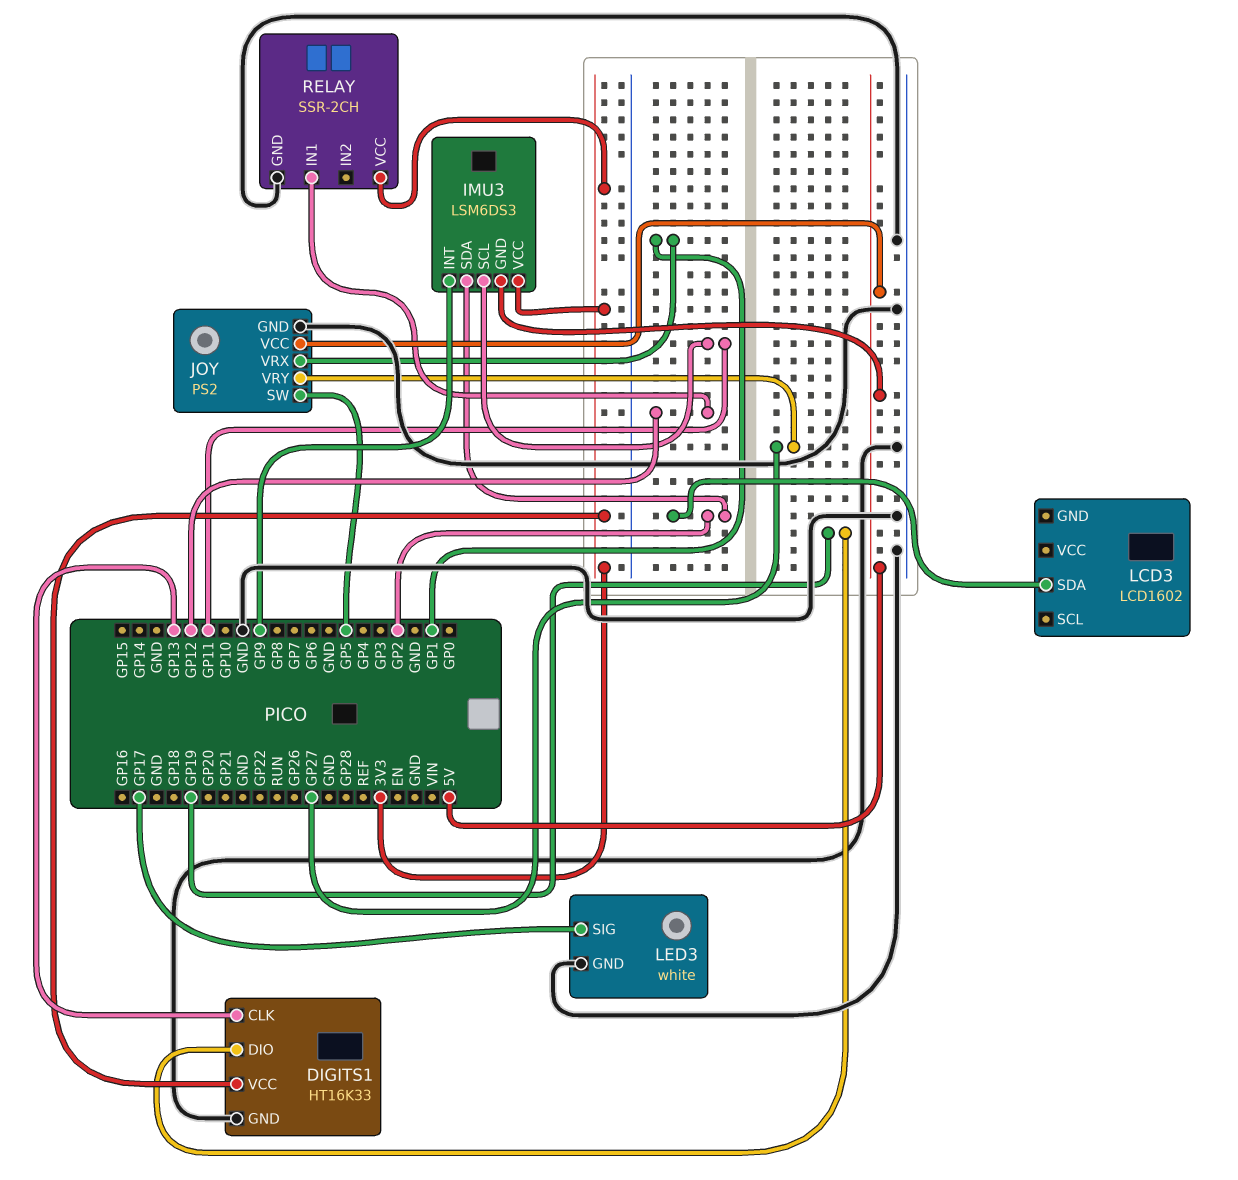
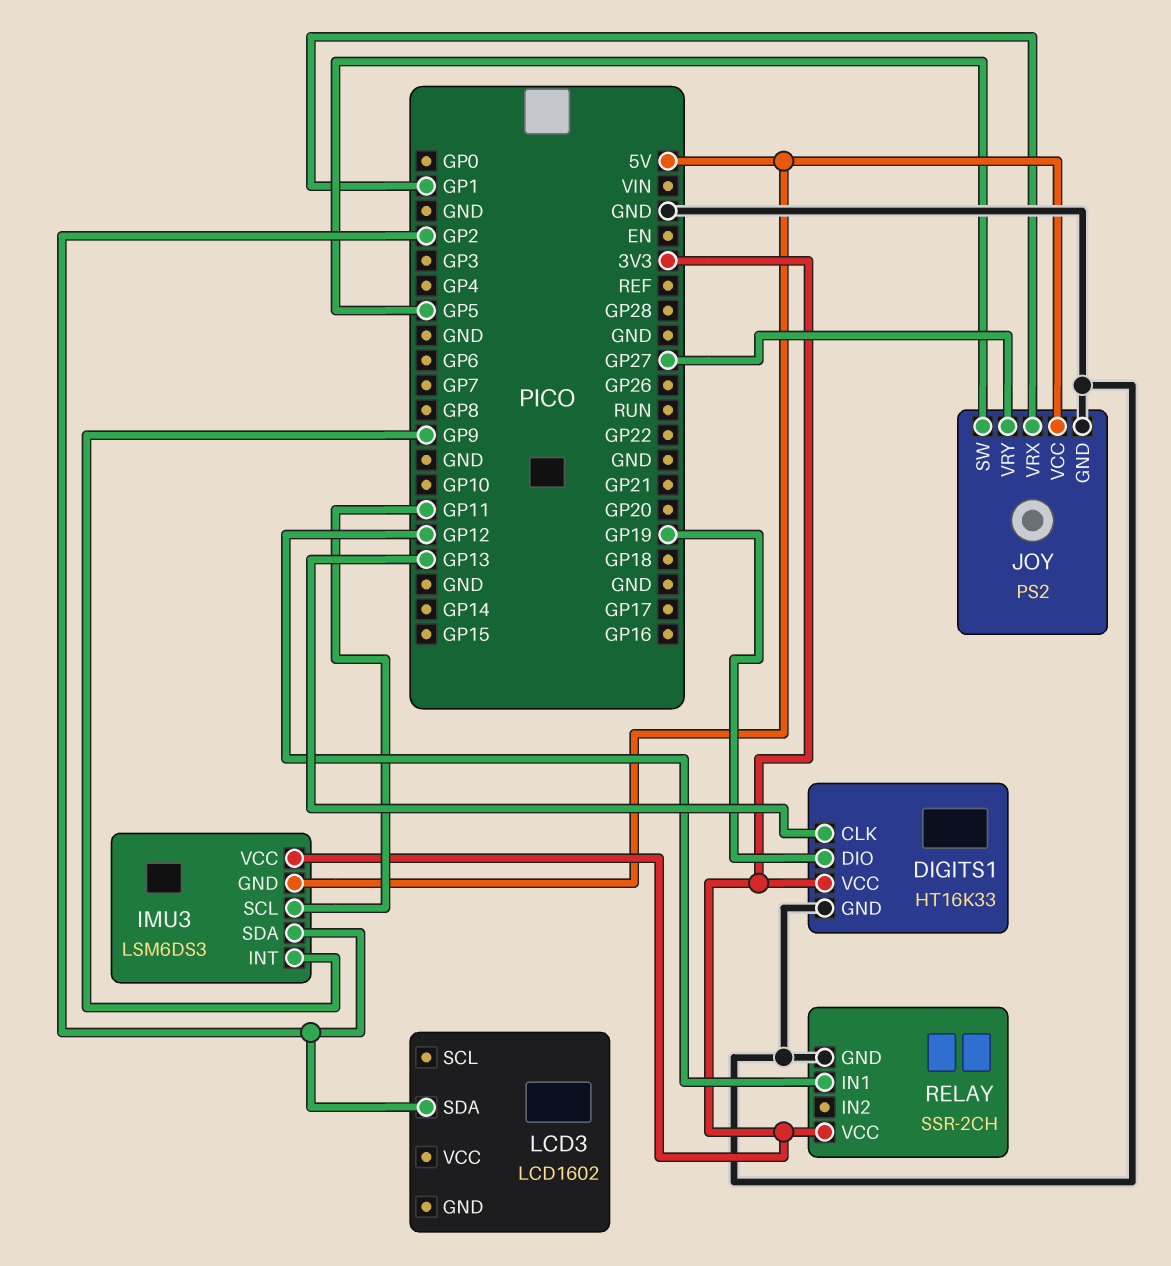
LED3: white -> none
LED3 pin GND: GND -> none
LED3 pin SIG: GP17 -> none

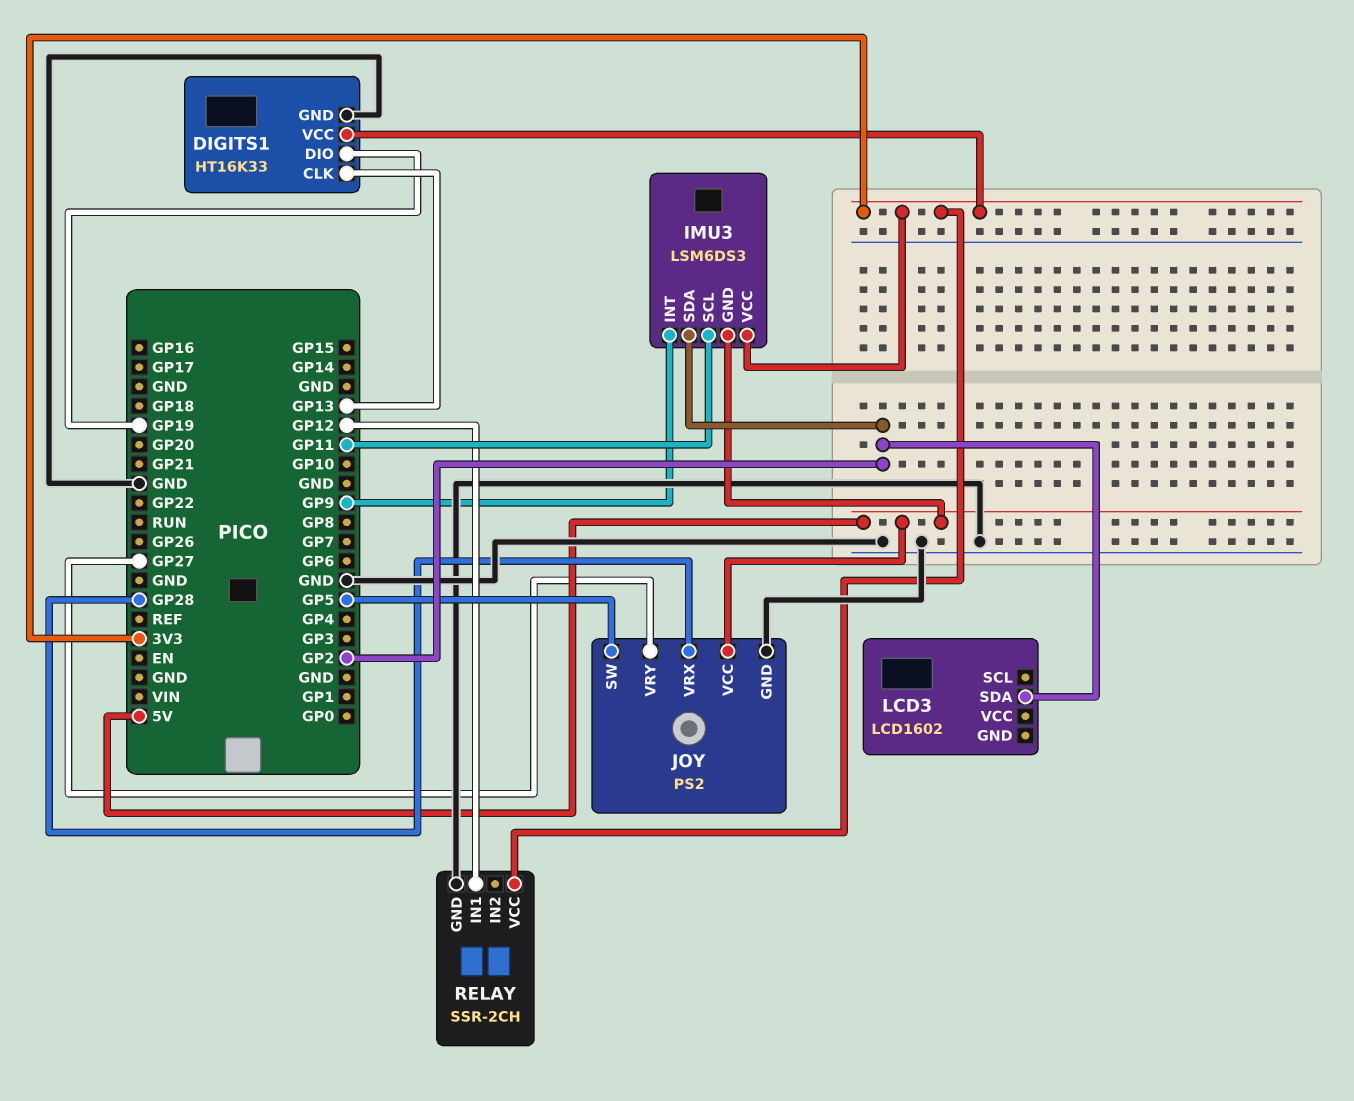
JOY pin VRX: GP1 -> GP28

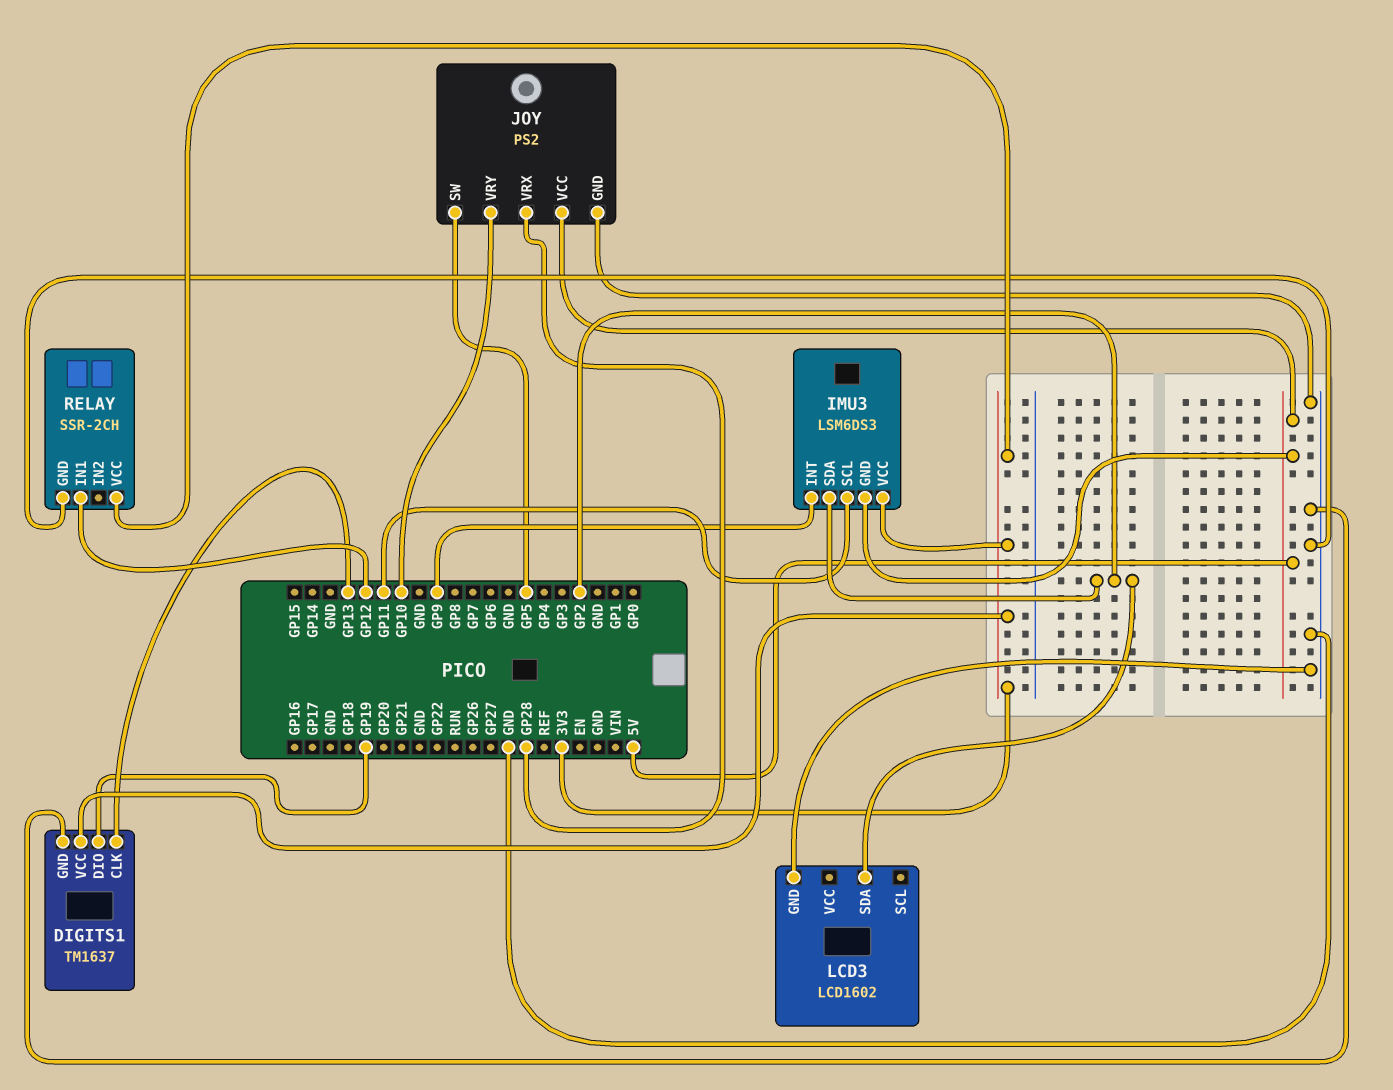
DIGITS1: HT16K33 -> TM1637
JOY pin VRY: GP27 -> GP10
LCD3 pin GND: none -> GND

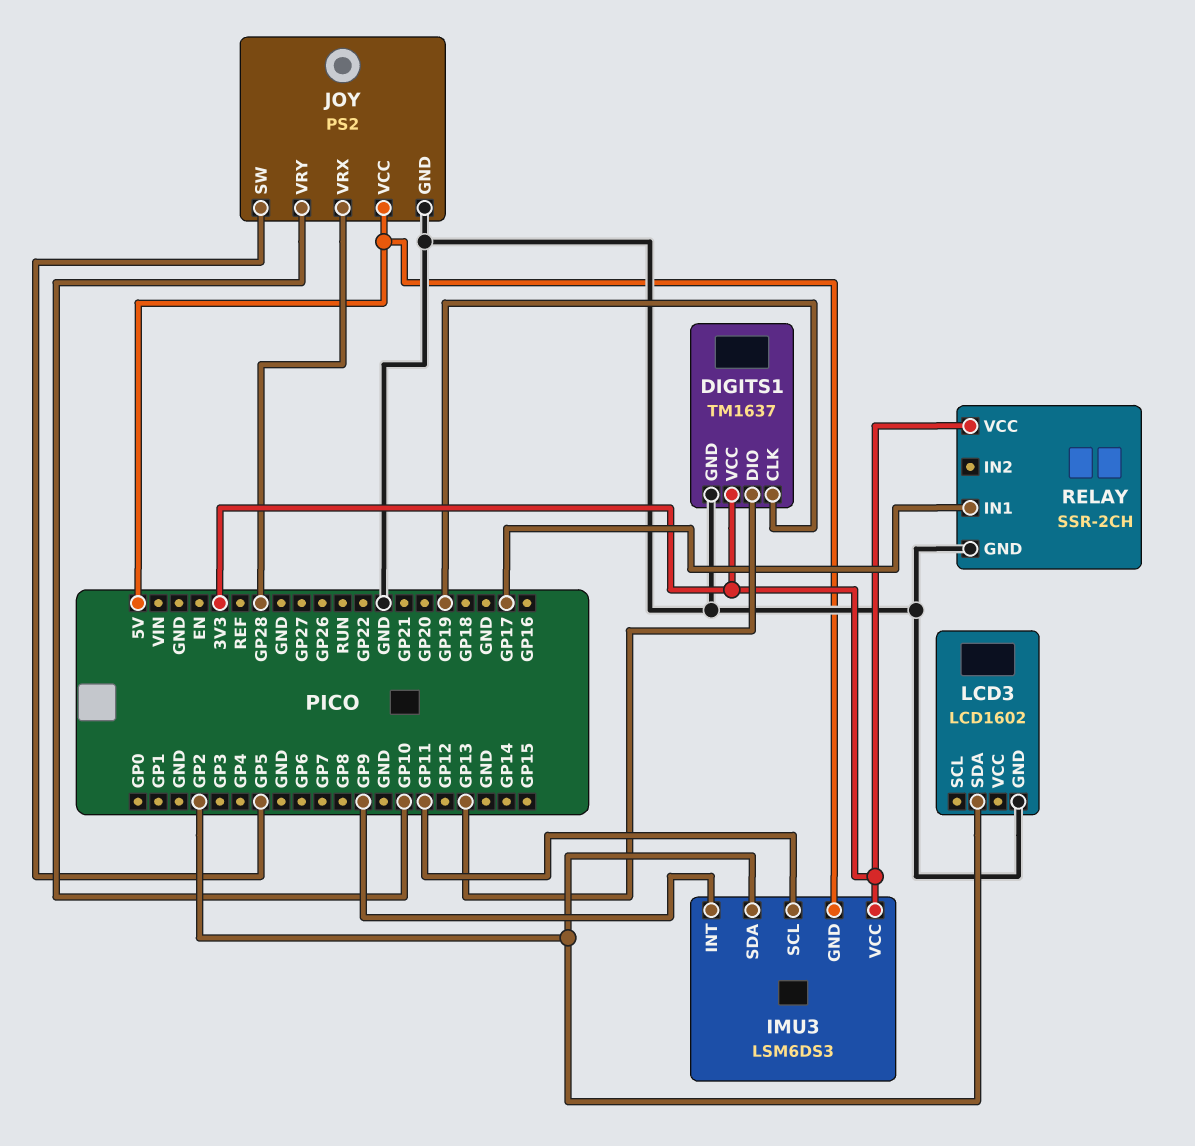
DIGITS1 pin CLK: GP13 -> GP19
DIGITS1 pin DIO: GP19 -> GP13
RELAY pin IN1: GP12 -> GP17

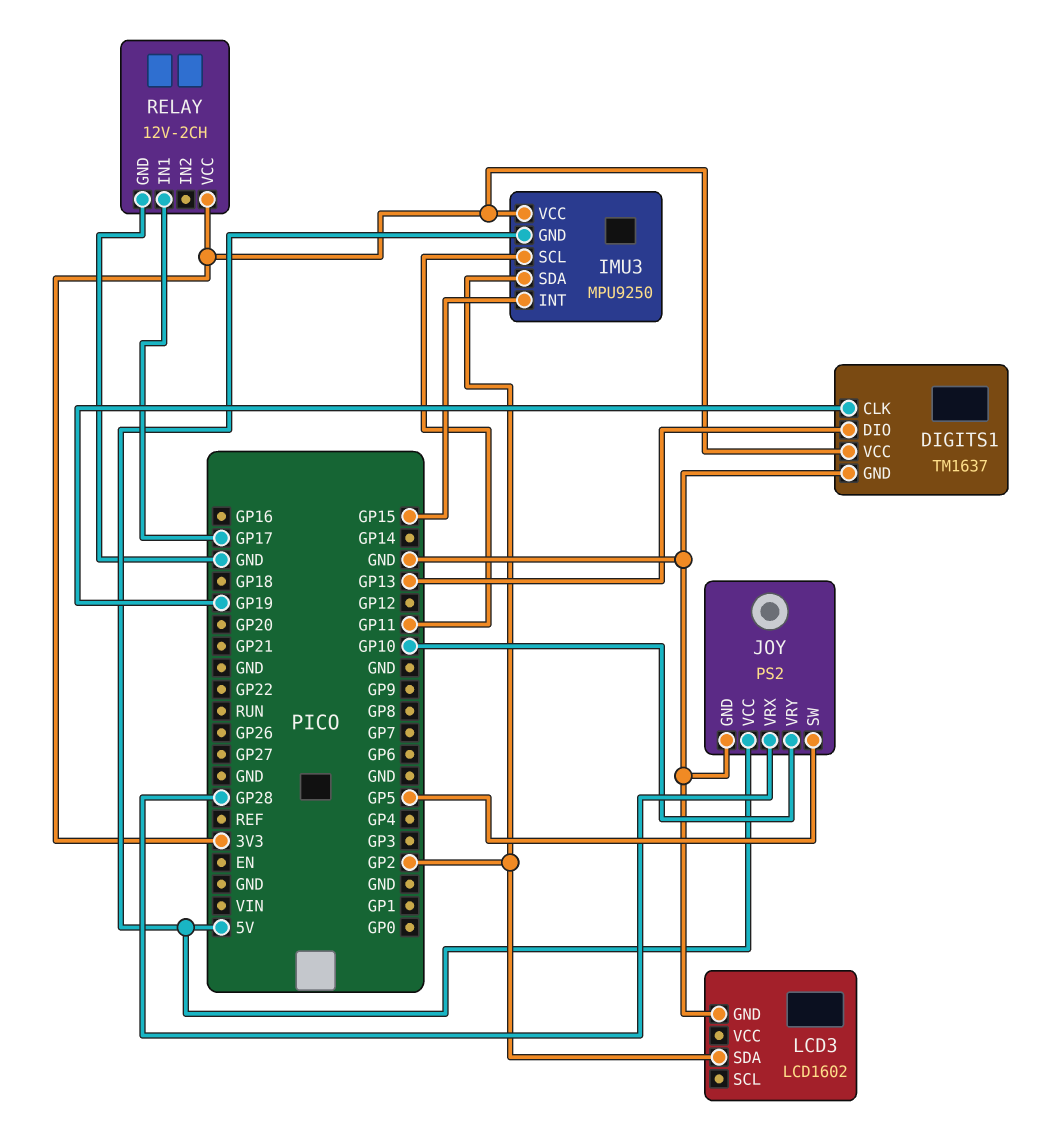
IMU3: LSM6DS3 -> MPU9250
IMU3 pin INT: GP9 -> GP15
RELAY: SSR-2CH -> 12V-2CH

